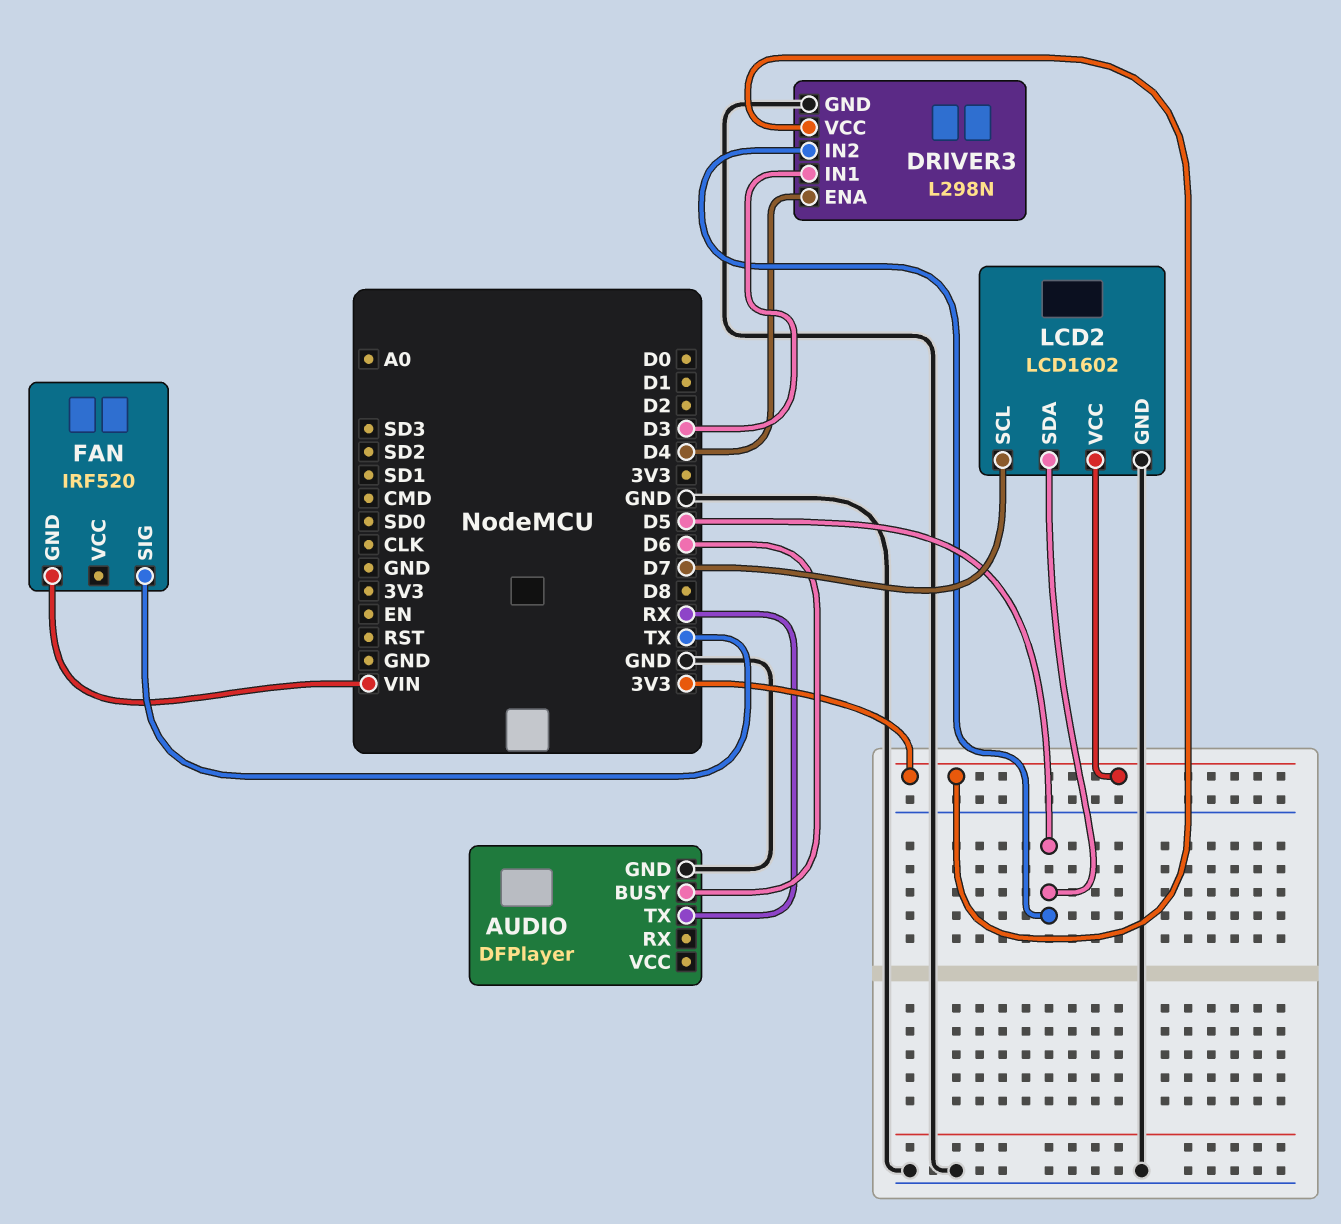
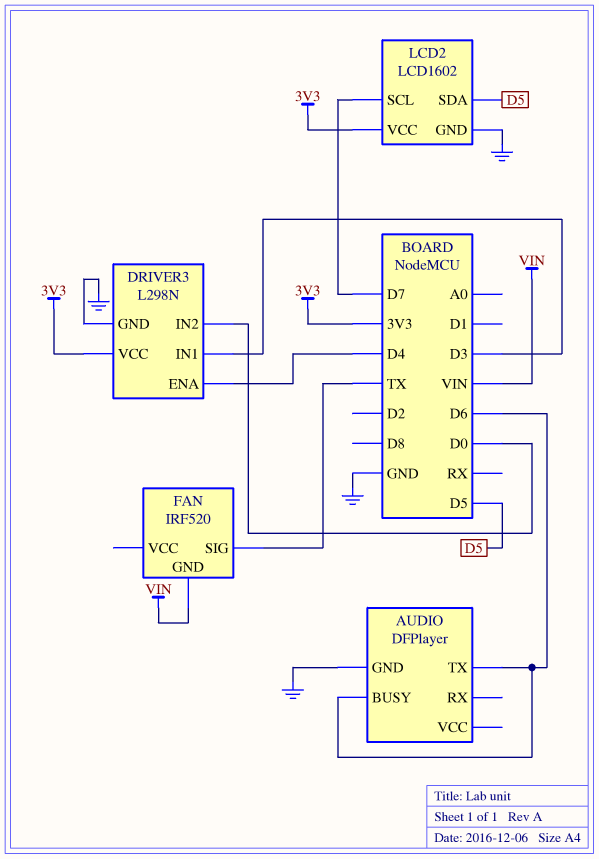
AUDIO pin TX: RX -> D6
DRIVER3 pin IN2: D5 -> D0

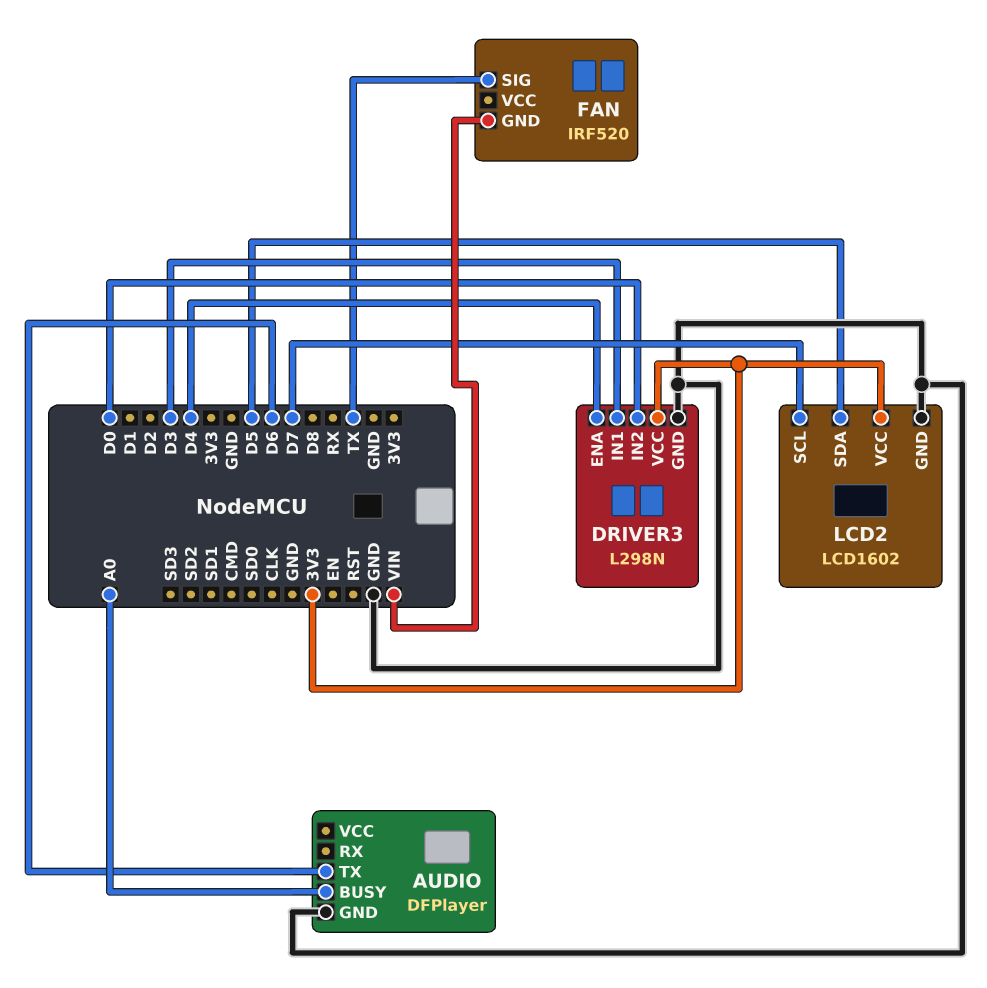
AUDIO pin BUSY: D6 -> A0

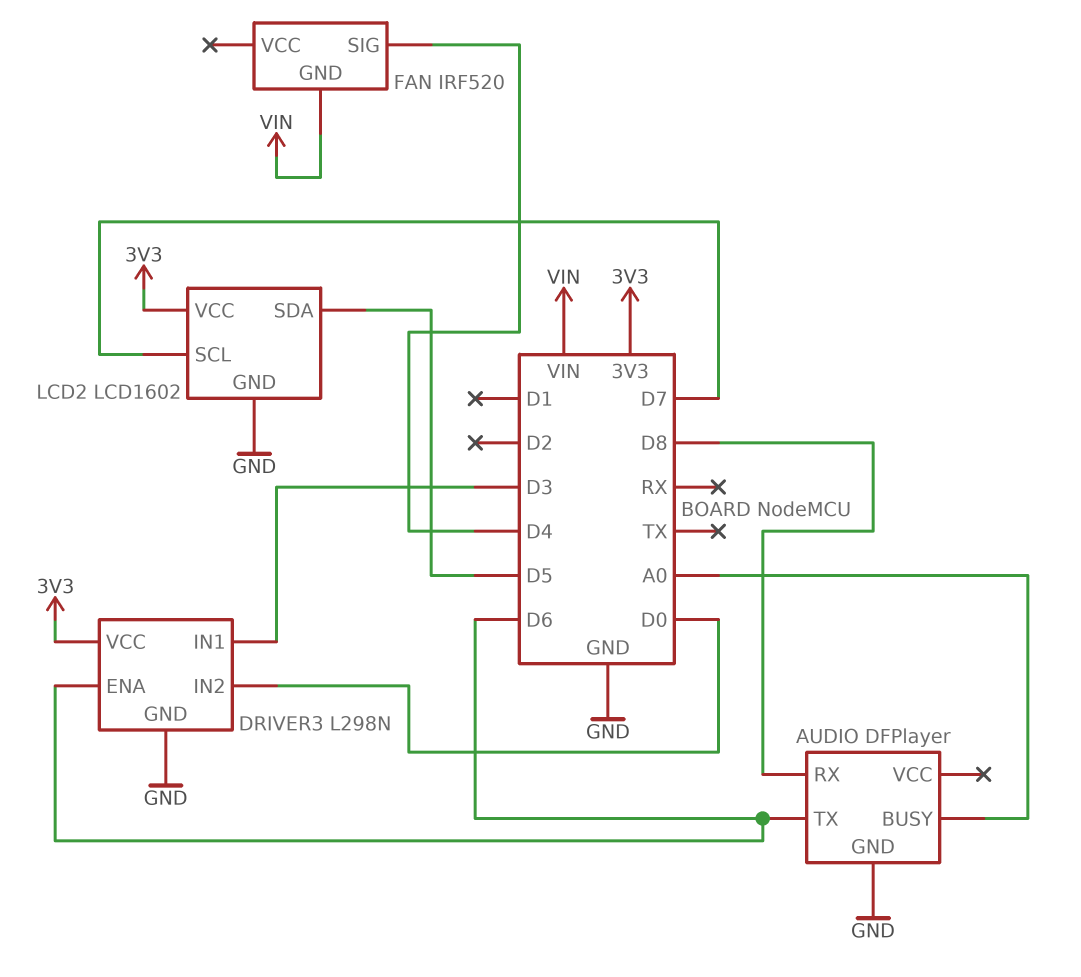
AUDIO pin RX: none -> D8
DRIVER3 pin ENA: D4 -> D6
FAN pin SIG: TX -> D4

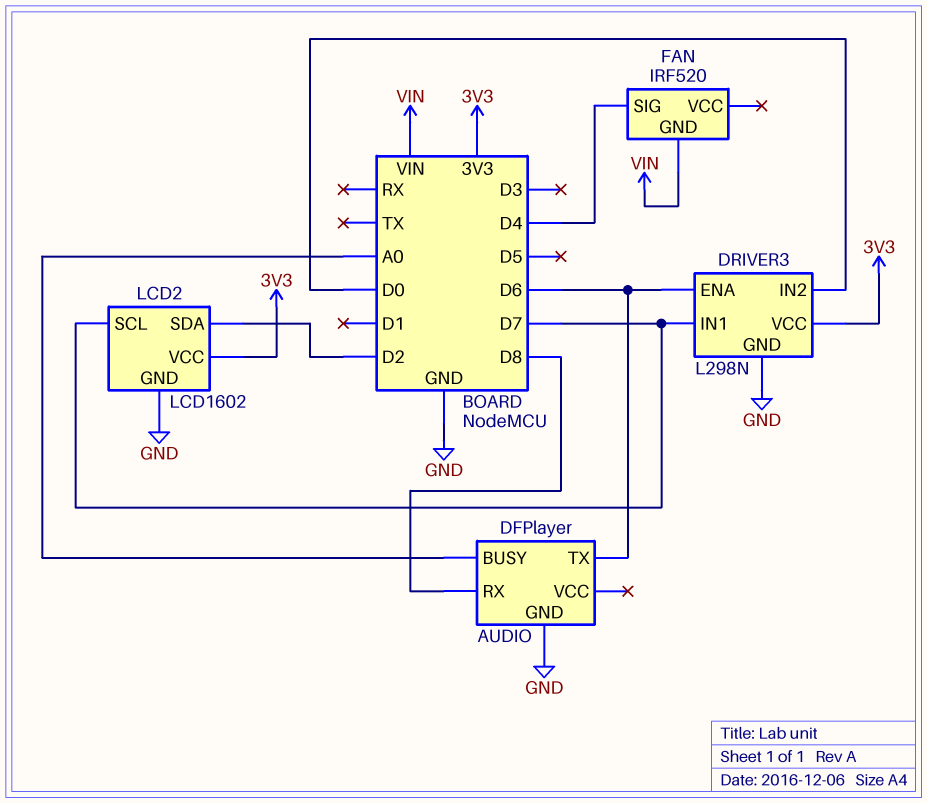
DRIVER3 pin IN1: D3 -> D7
LCD2 pin SDA: D5 -> D2

